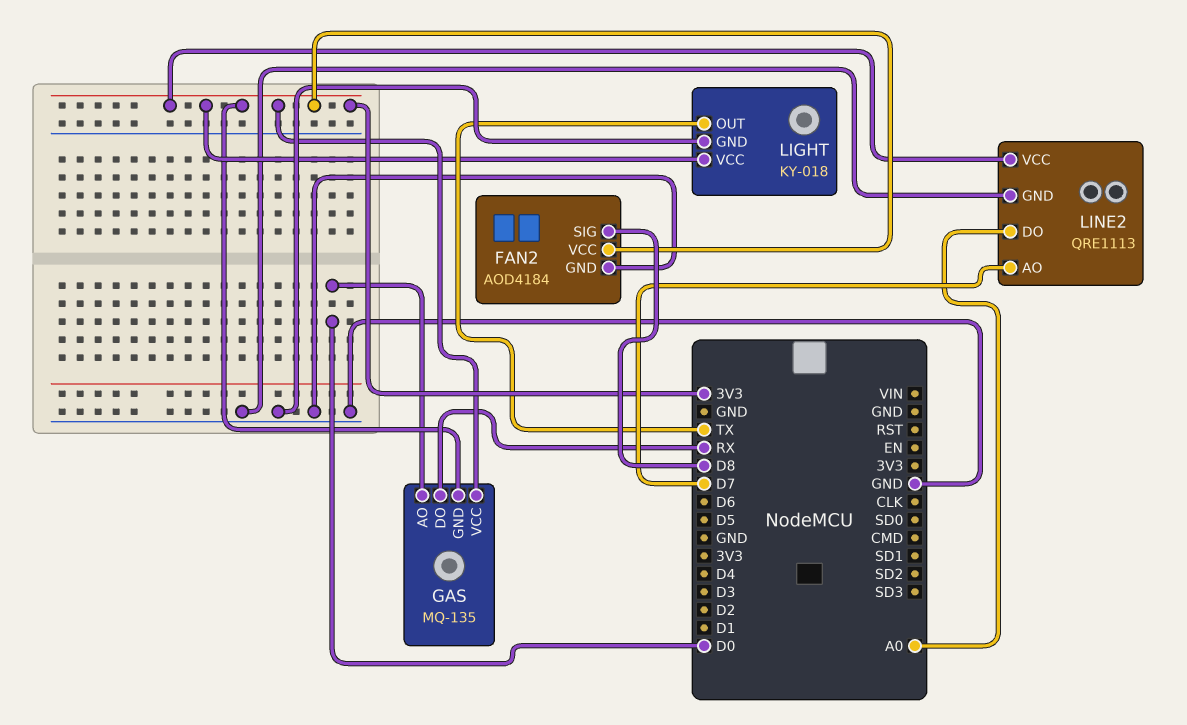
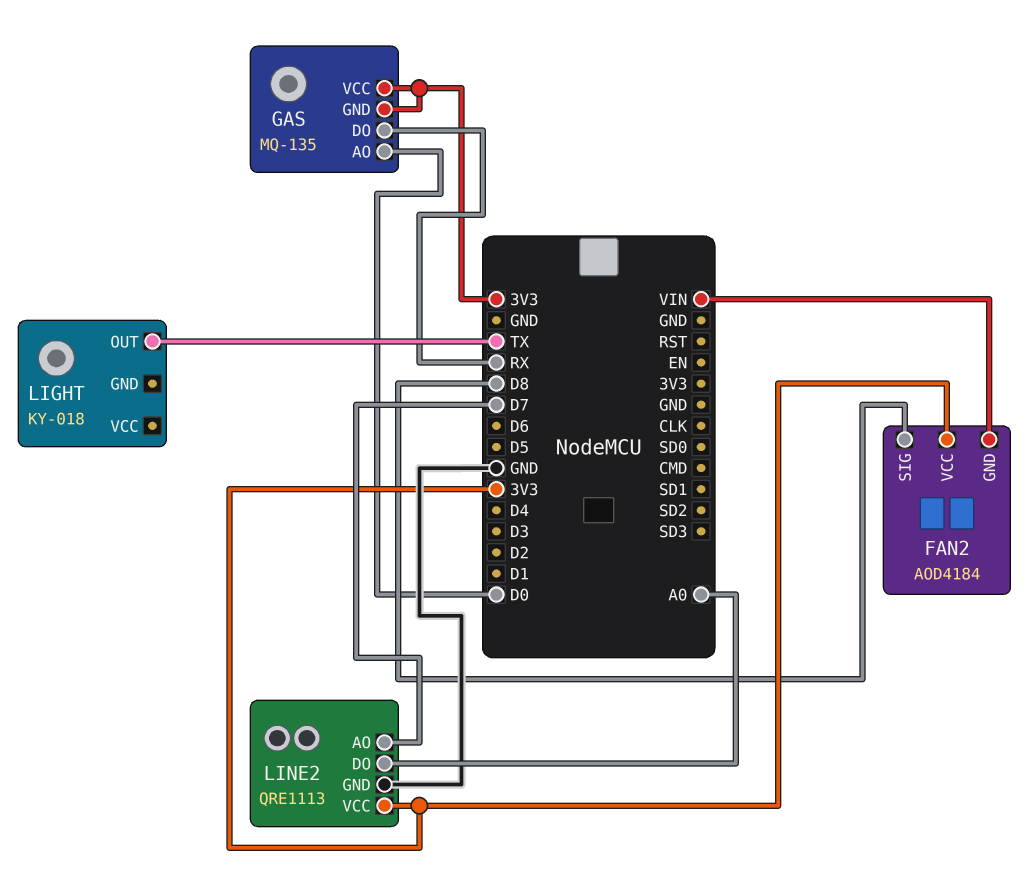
FAN2 pin GND: GND -> VIN
LIGHT pin GND: GND -> none
LIGHT pin VCC: 3V3 -> none

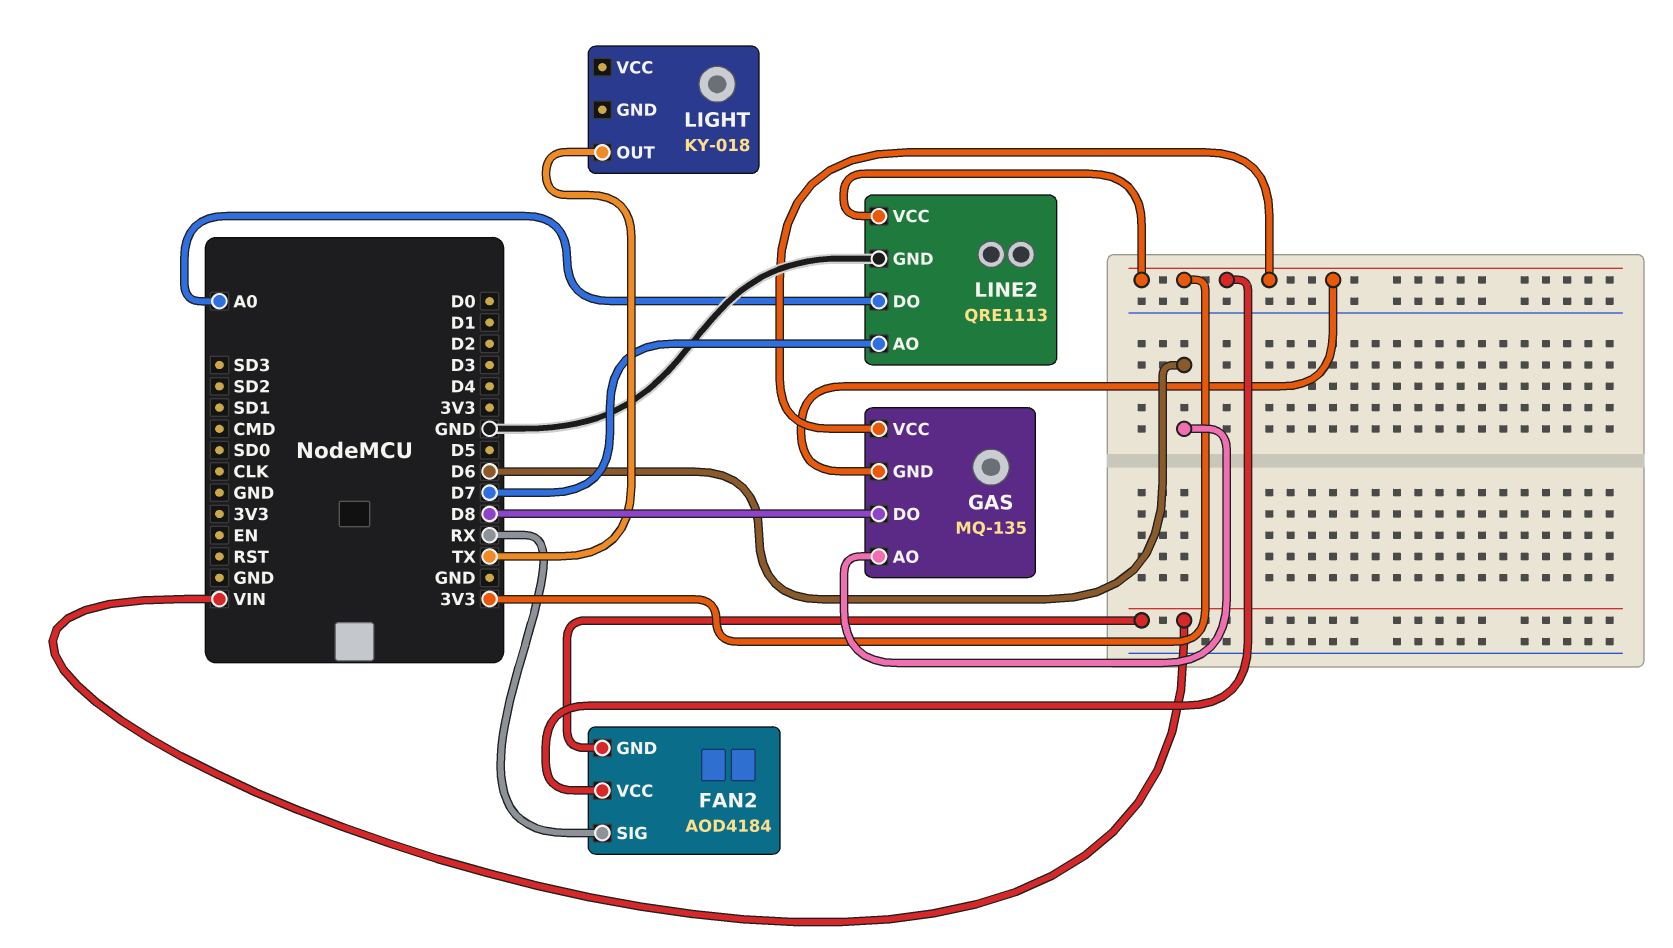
FAN2 pin SIG: D8 -> RX
GAS pin AO: D0 -> D6
GAS pin DO: RX -> D8

